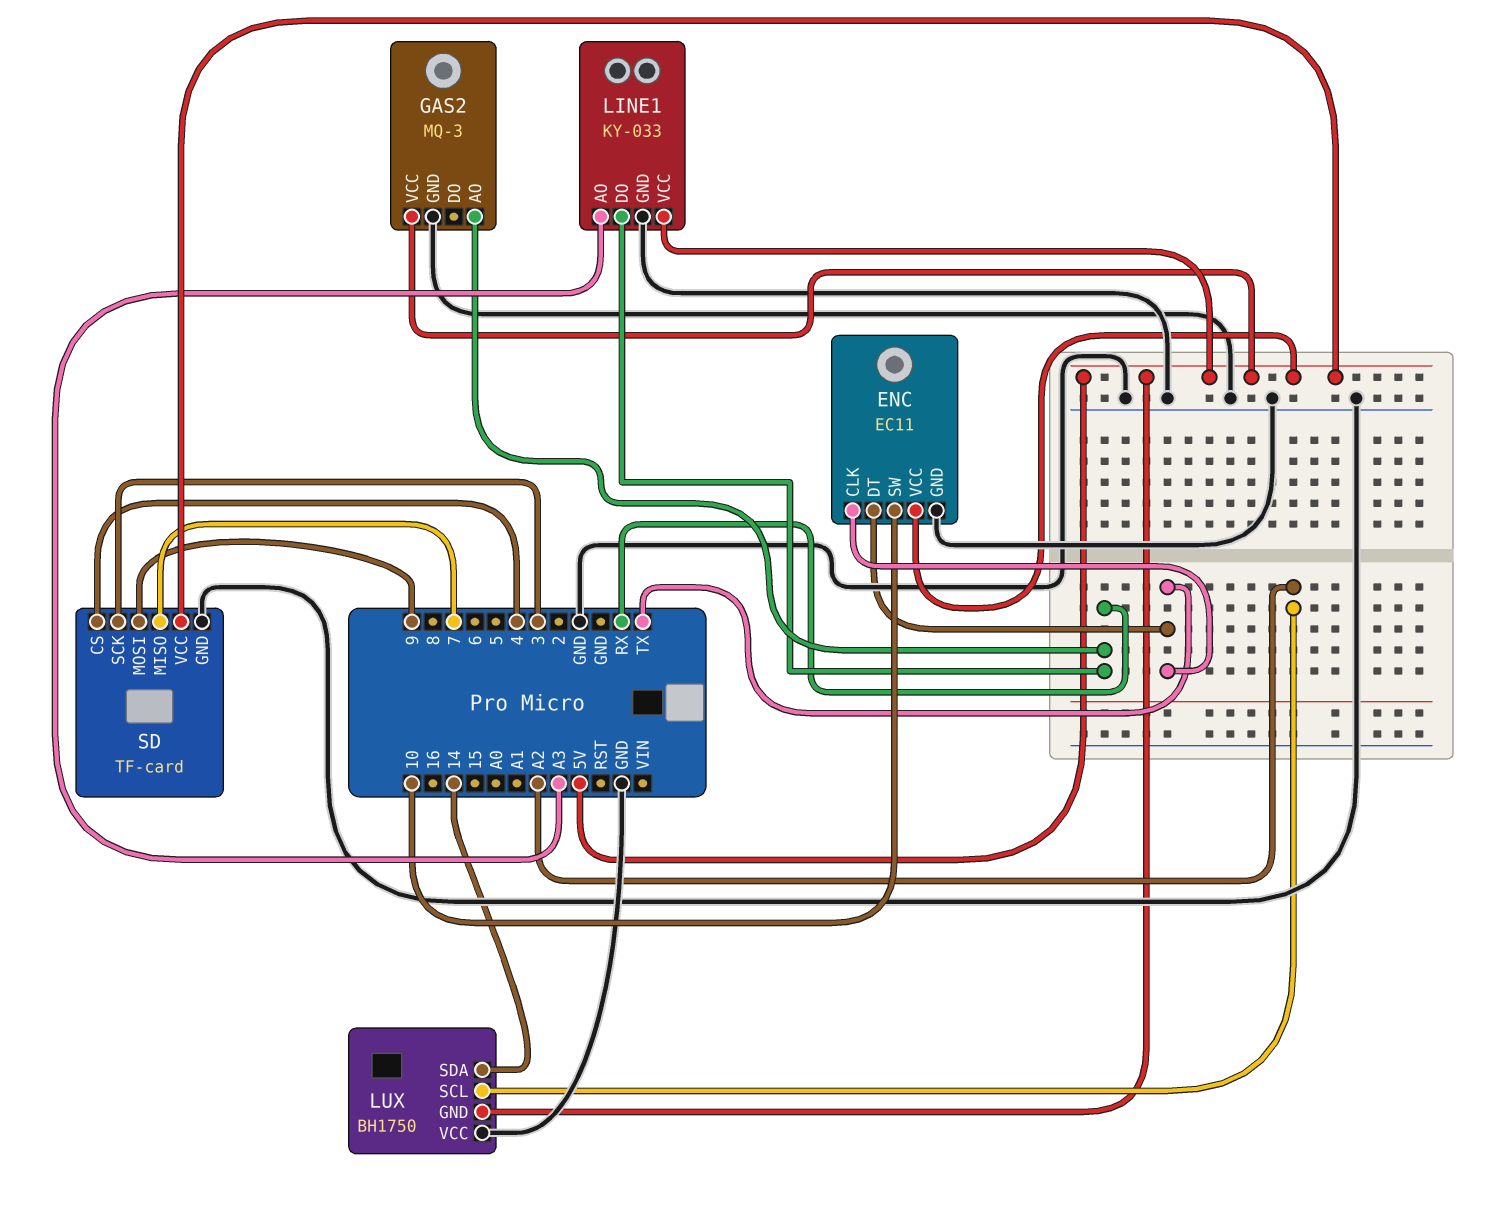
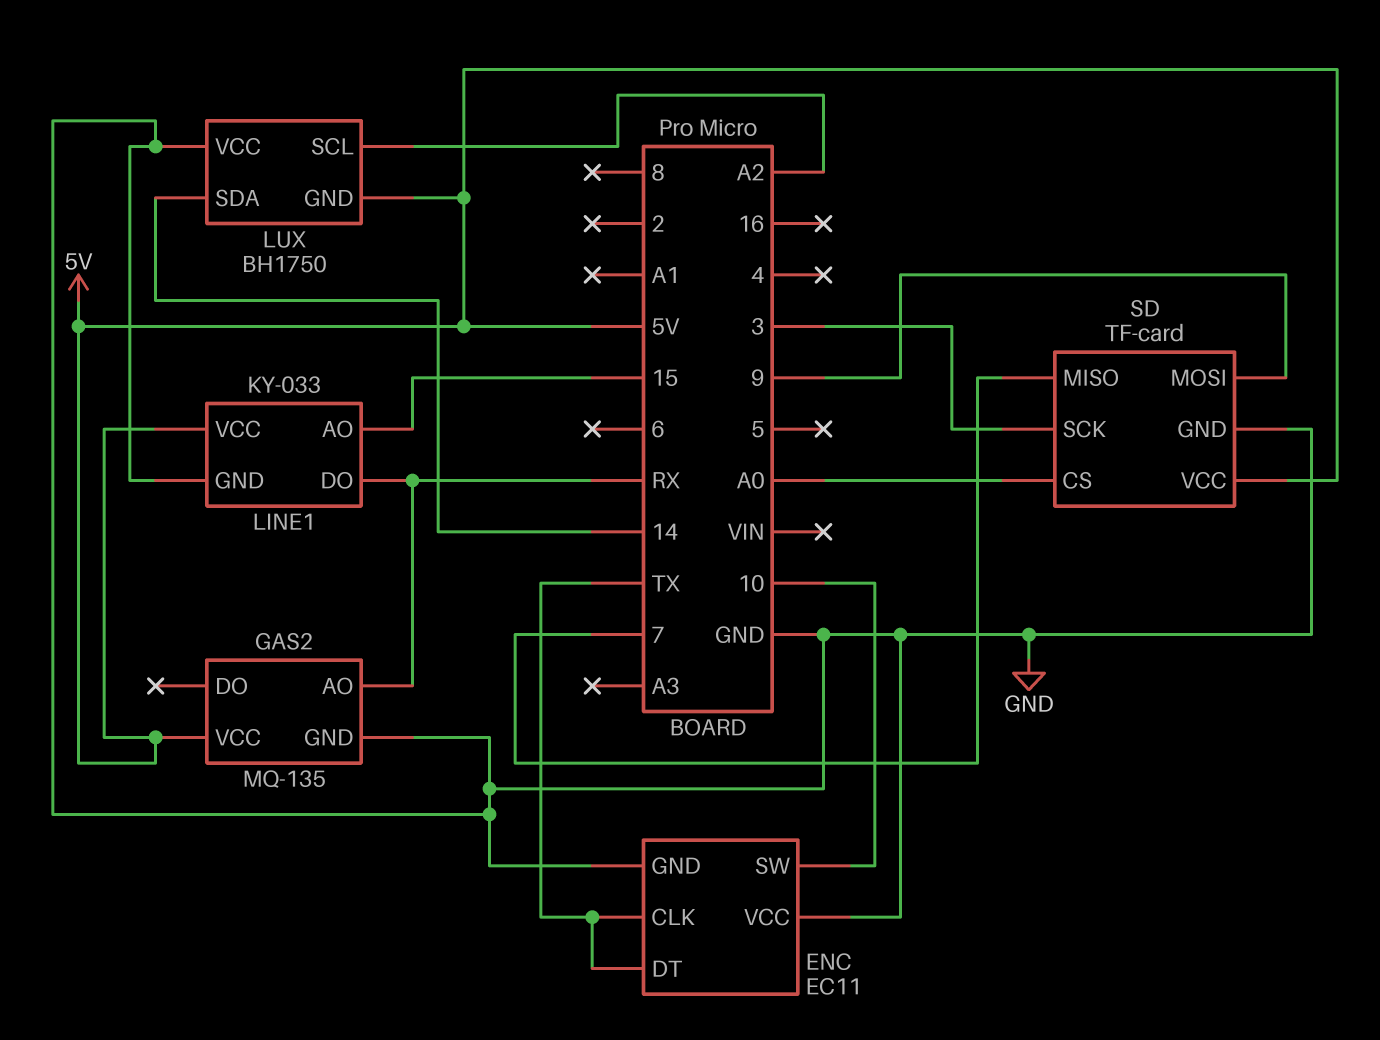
ENC pin VCC: 5V -> GND
GAS2: MQ-3 -> MQ-135
LINE1 pin AO: A3 -> 15
SD pin CS: 4 -> A0

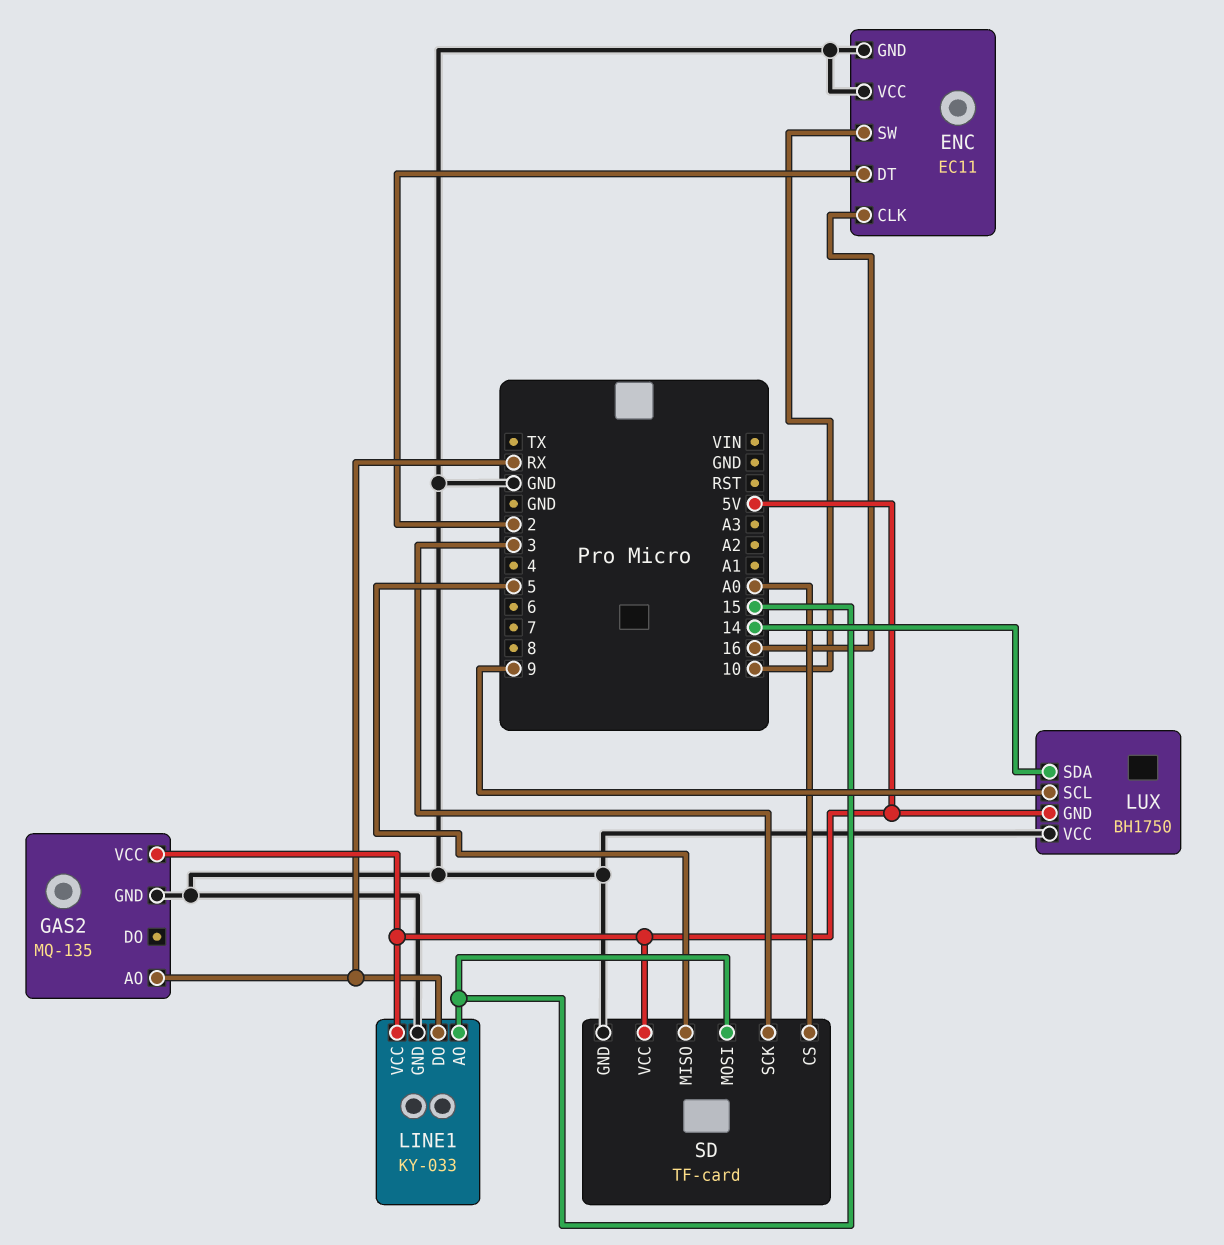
ENC pin CLK: TX -> 16
ENC pin DT: TX -> 2
LUX pin SCL: A2 -> 9
SD pin MISO: 7 -> 5
SD pin MOSI: 9 -> 15

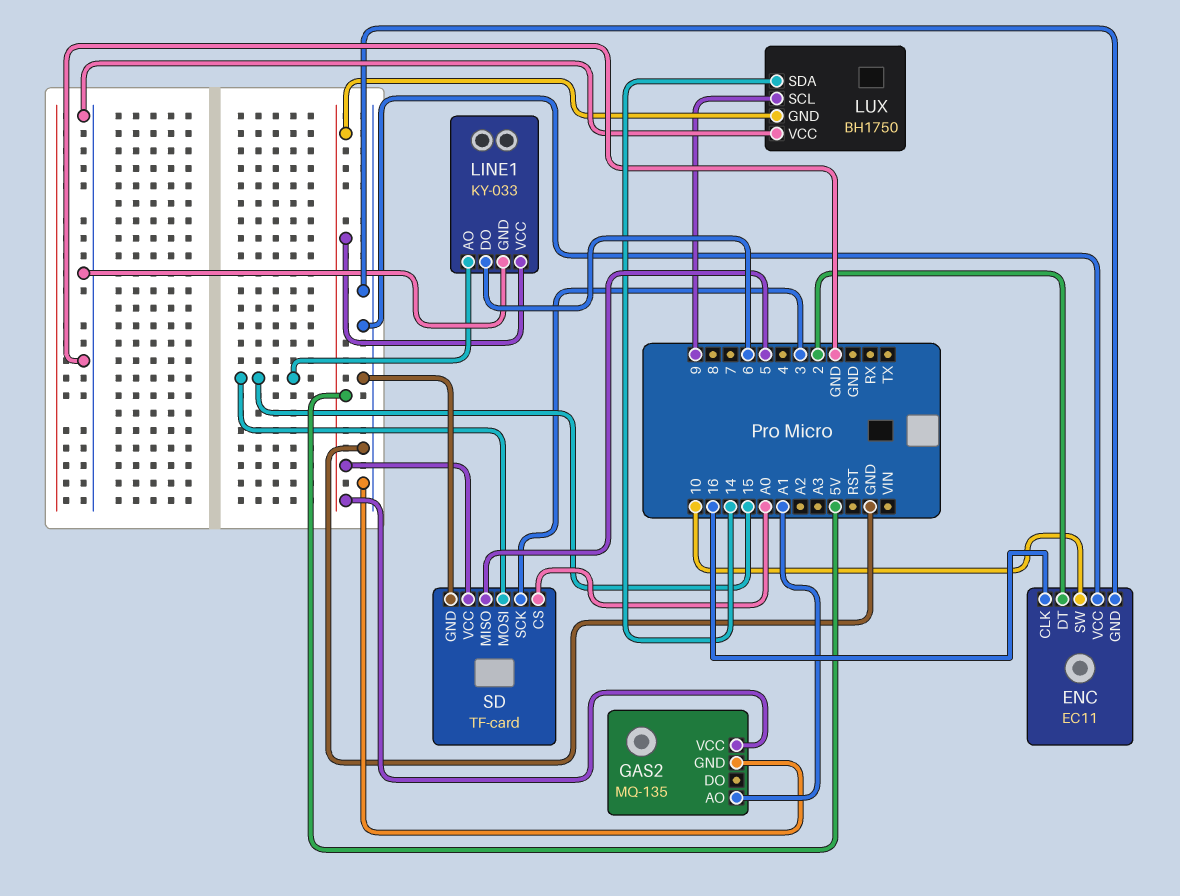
GAS2 pin AO: RX -> A1
LINE1 pin DO: RX -> 6

